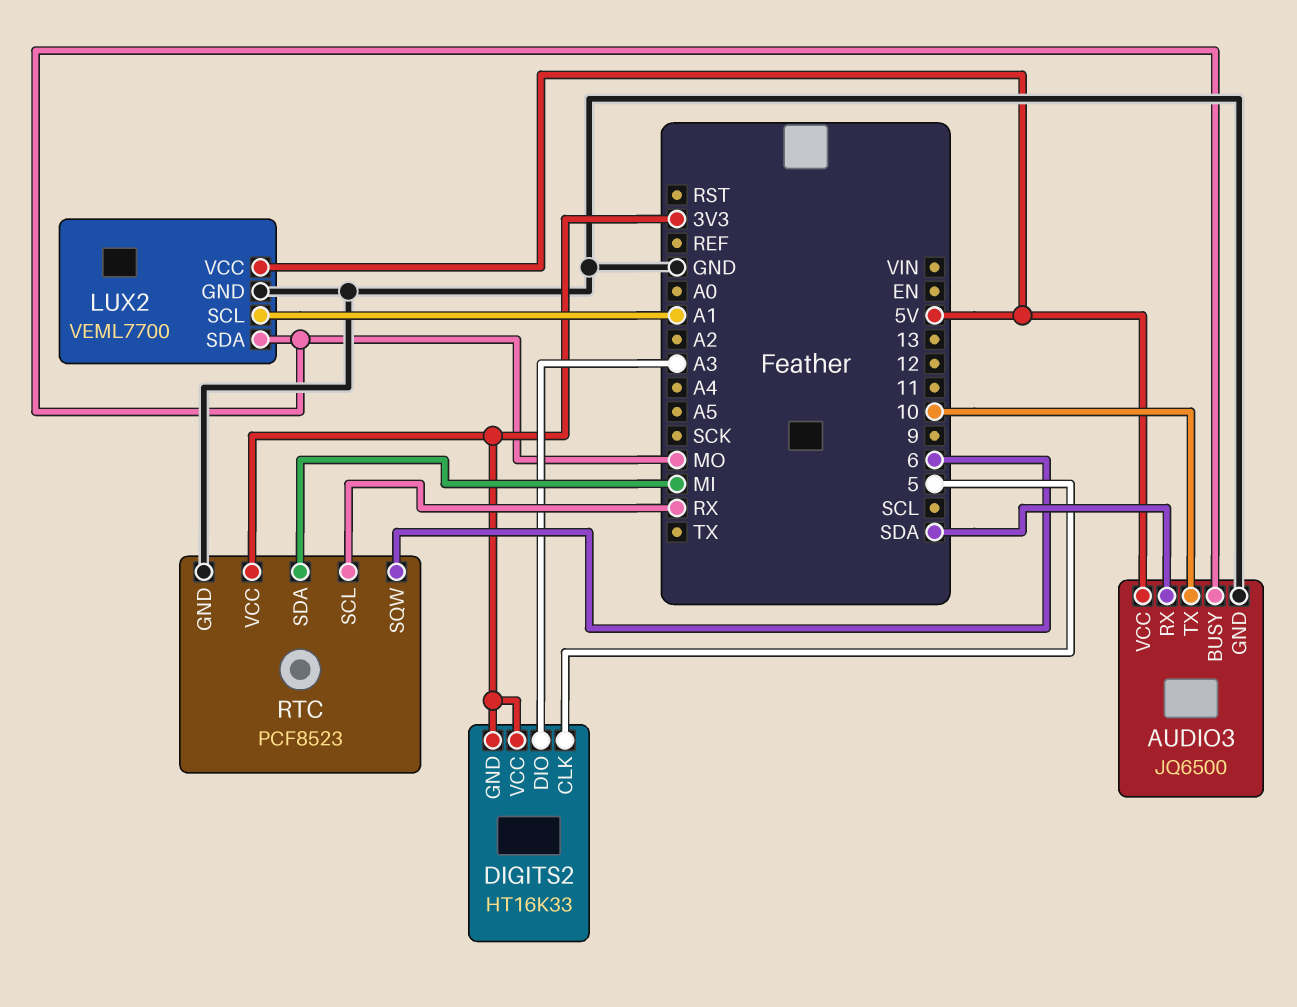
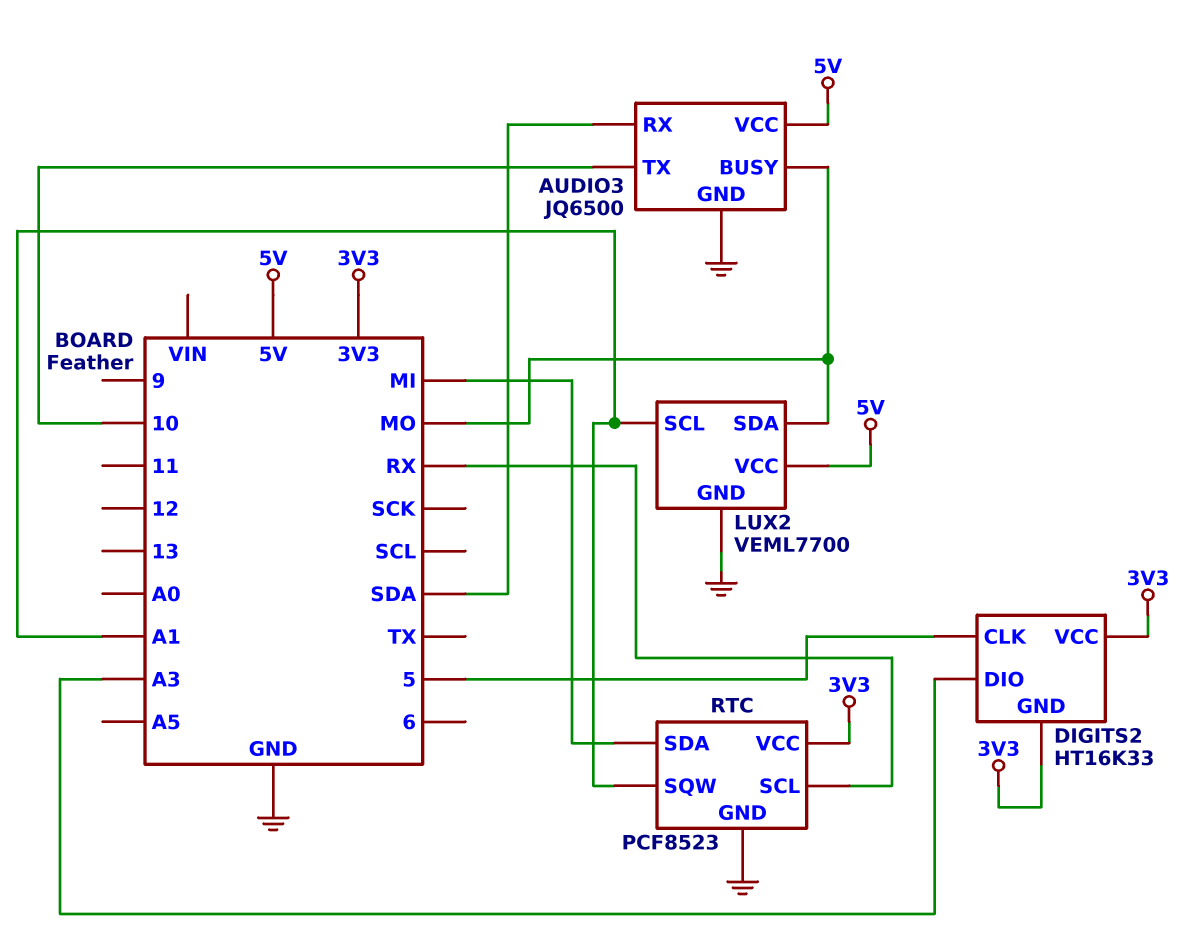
RTC pin SQW: 6 -> A1

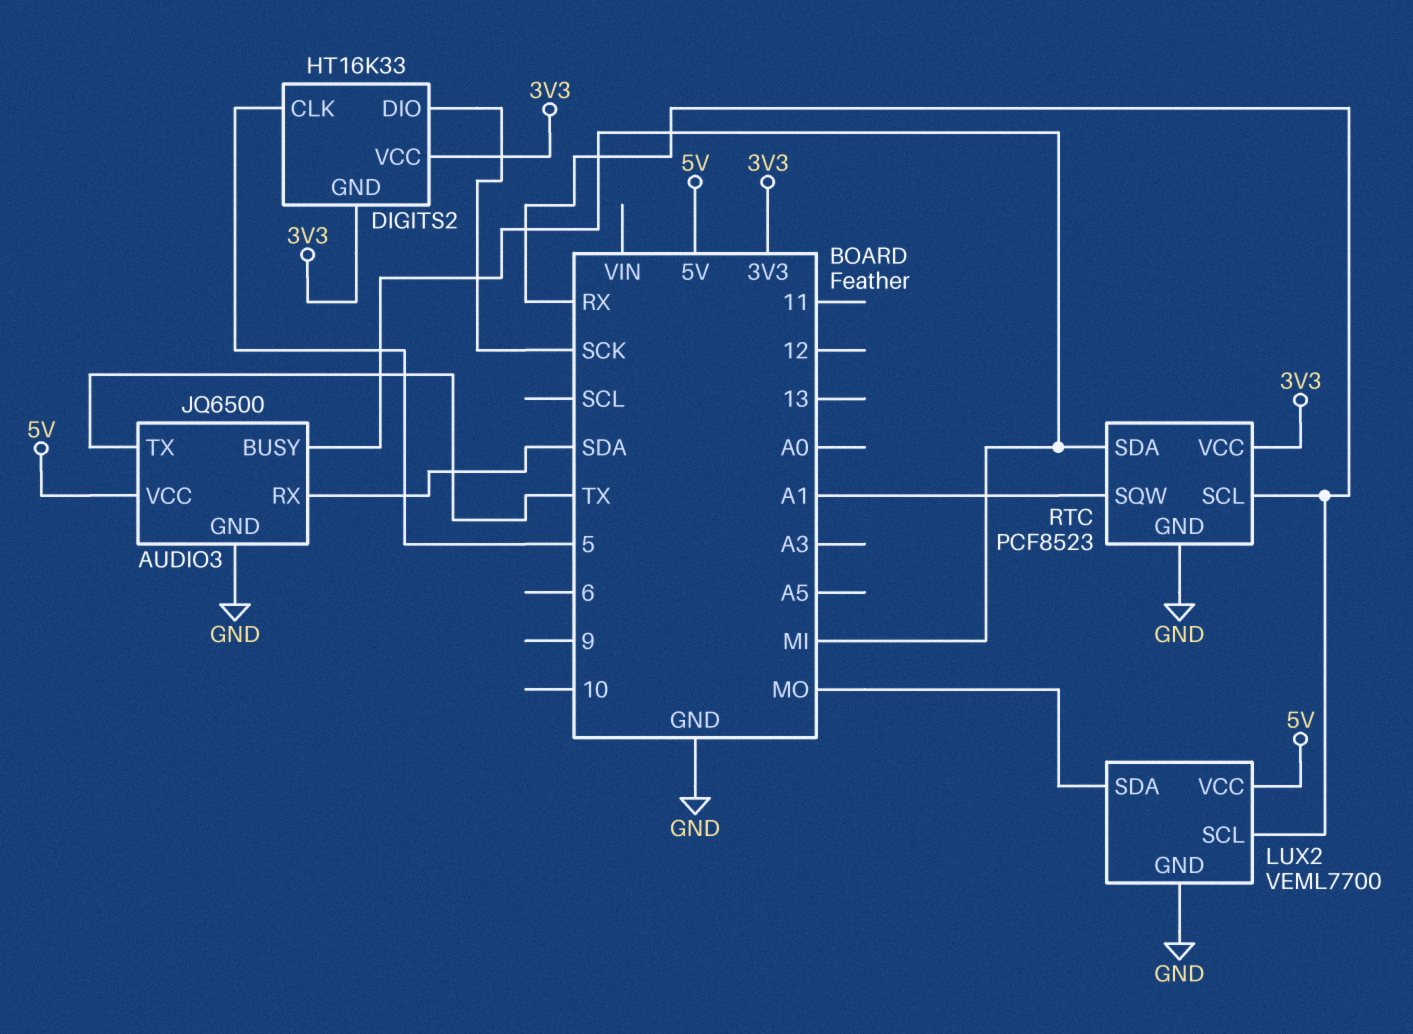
AUDIO3 pin BUSY: MO -> MI
AUDIO3 pin TX: 10 -> TX
DIGITS2 pin DIO: A3 -> SCK
LUX2 pin SCL: A1 -> RX

